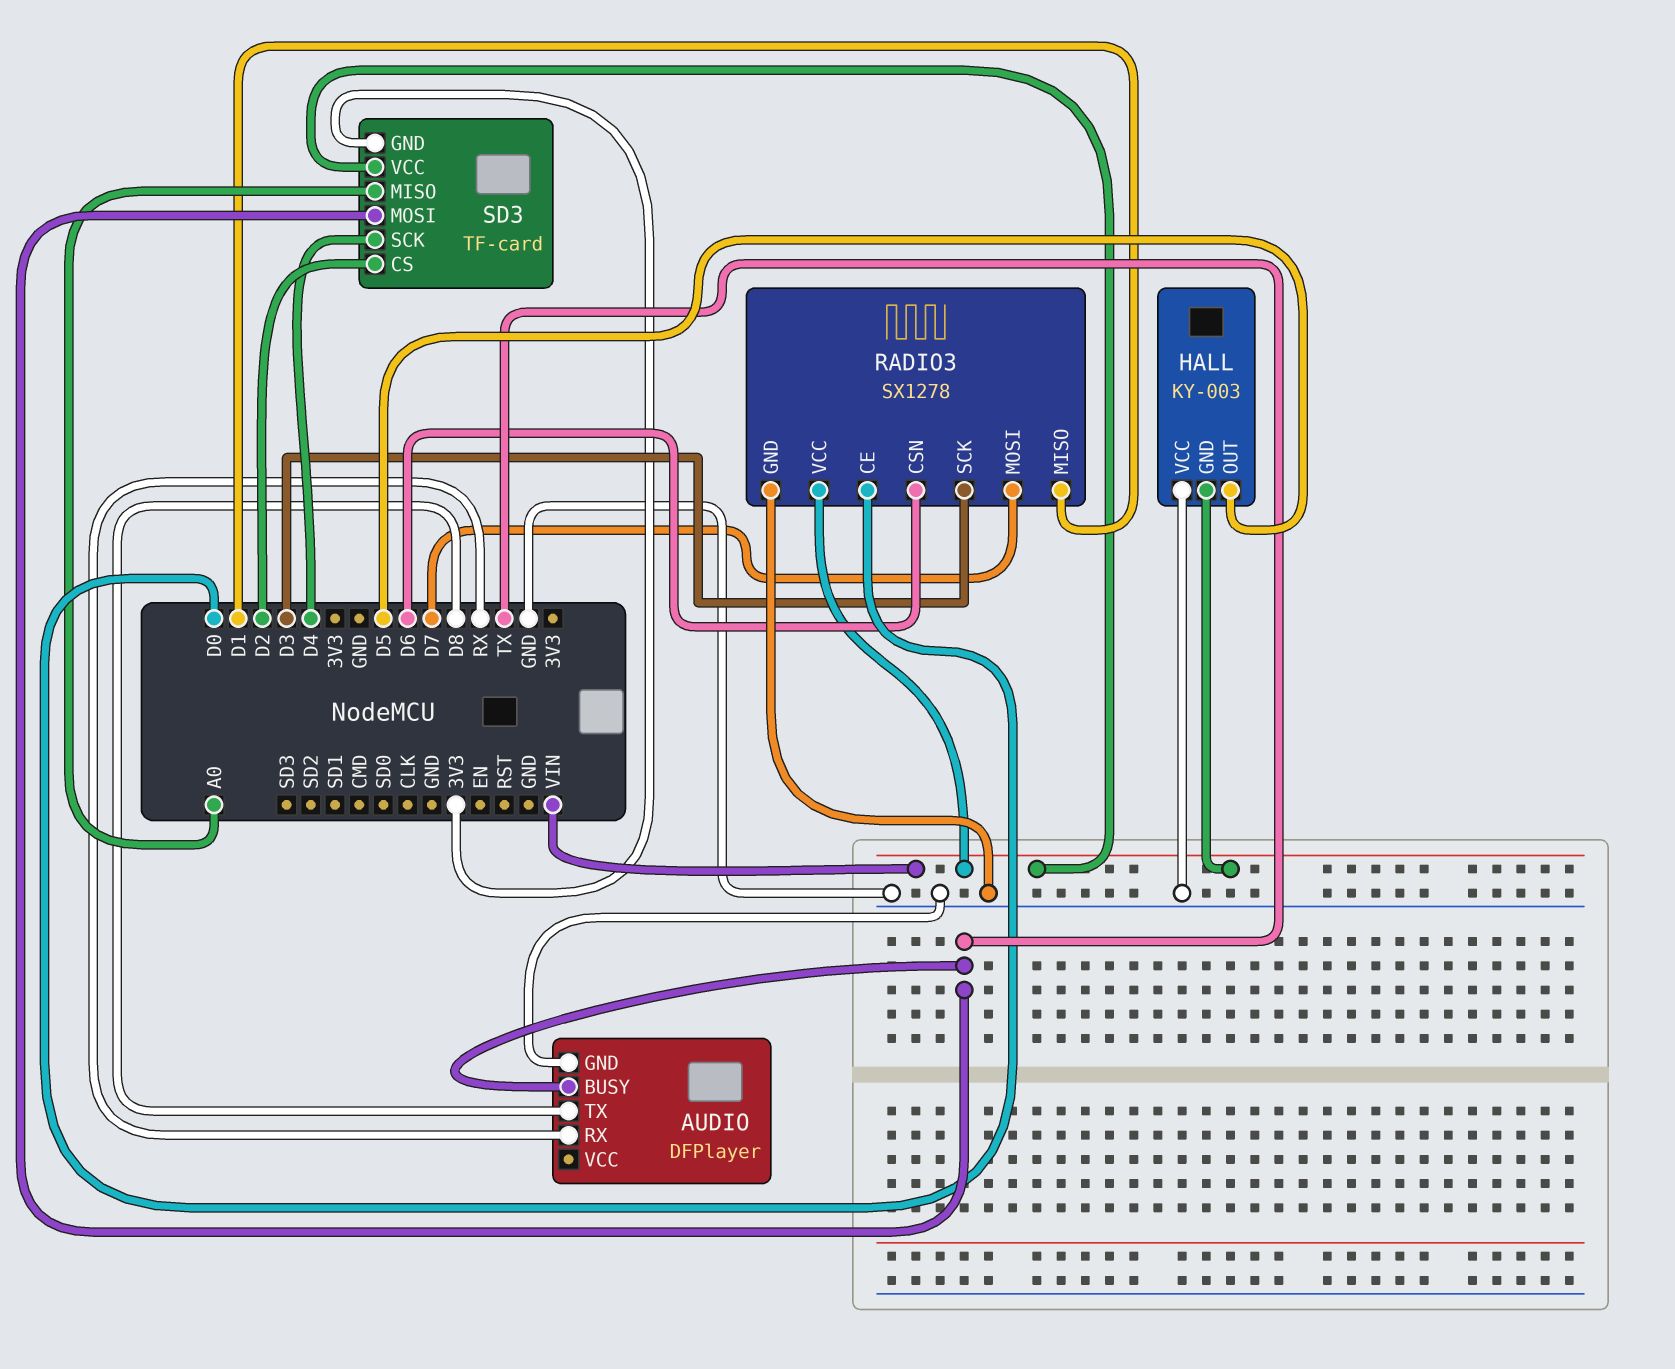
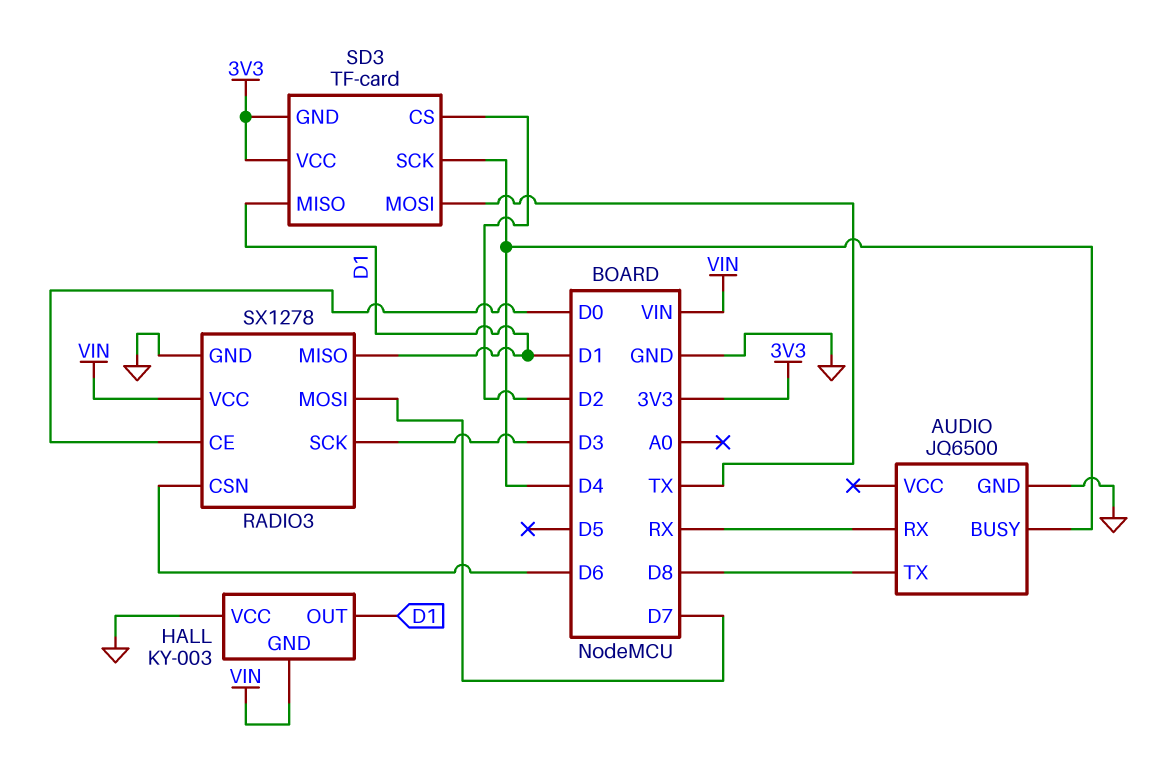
AUDIO: DFPlayer -> JQ6500
AUDIO pin BUSY: TX -> D4
HALL pin OUT: D5 -> D1
SD3 pin MISO: A0 -> D1
SD3 pin VCC: VIN -> 3V3

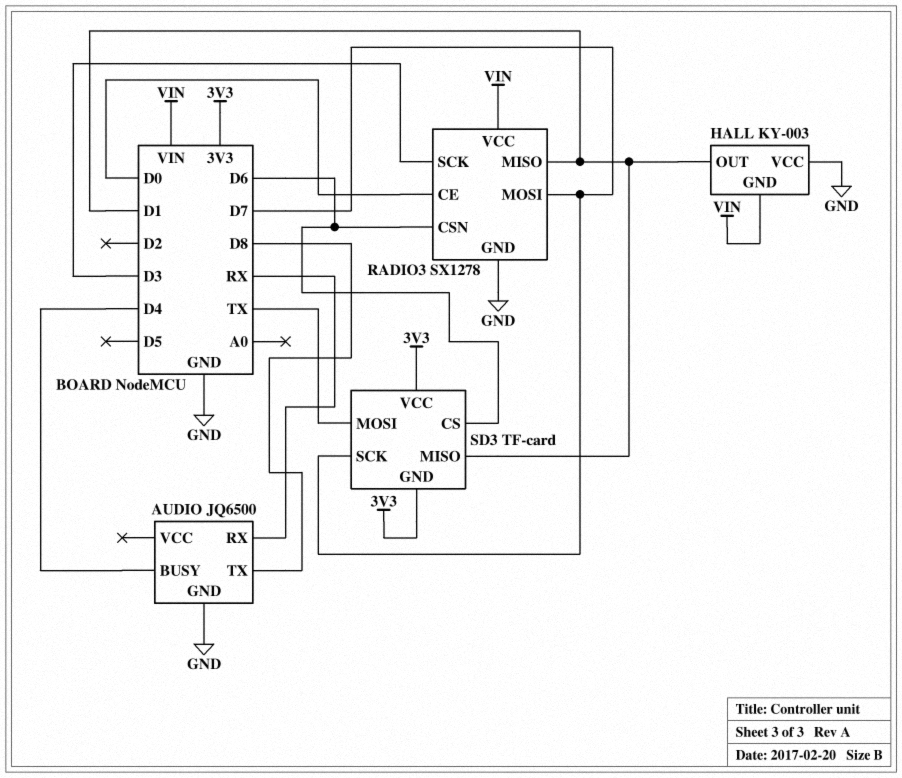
SD3 pin CS: D2 -> D6
SD3 pin SCK: D4 -> D7

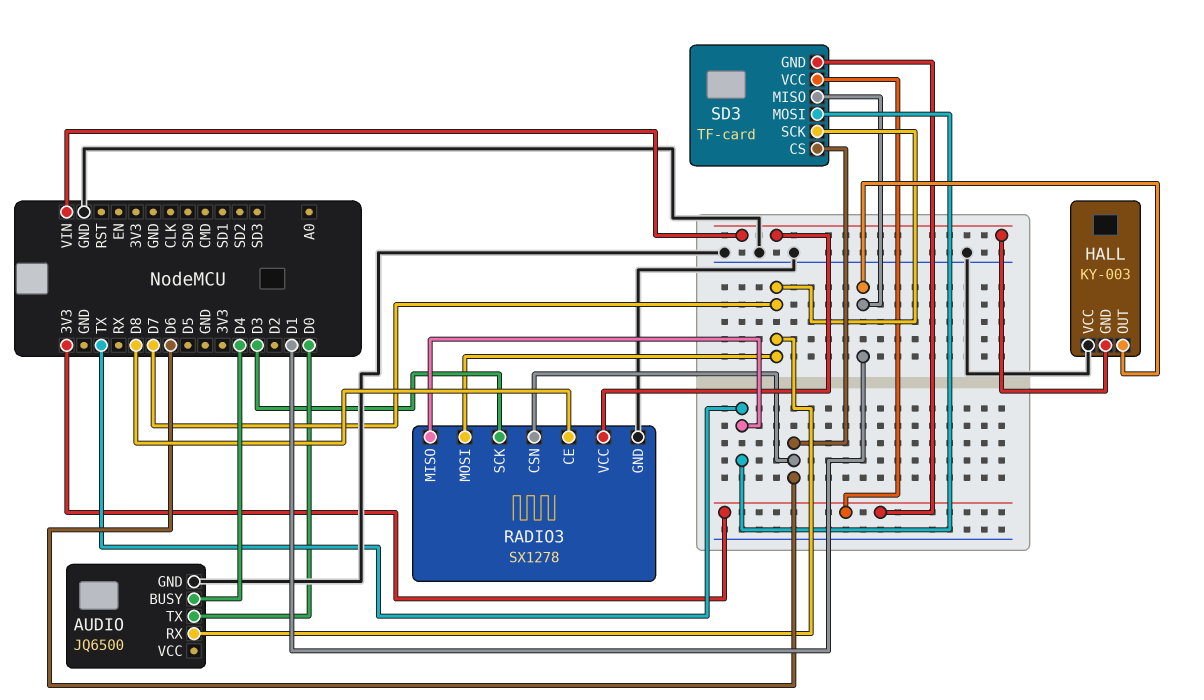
AUDIO pin RX: RX -> D7
AUDIO pin TX: D8 -> D0
RADIO3 pin CE: D0 -> D8
RADIO3 pin MISO: D1 -> TX

